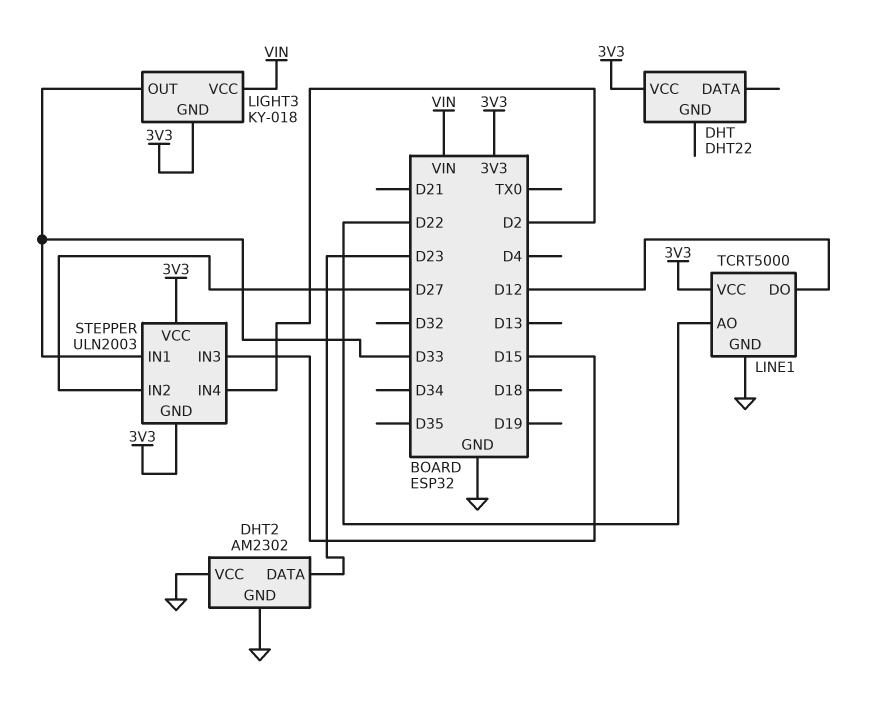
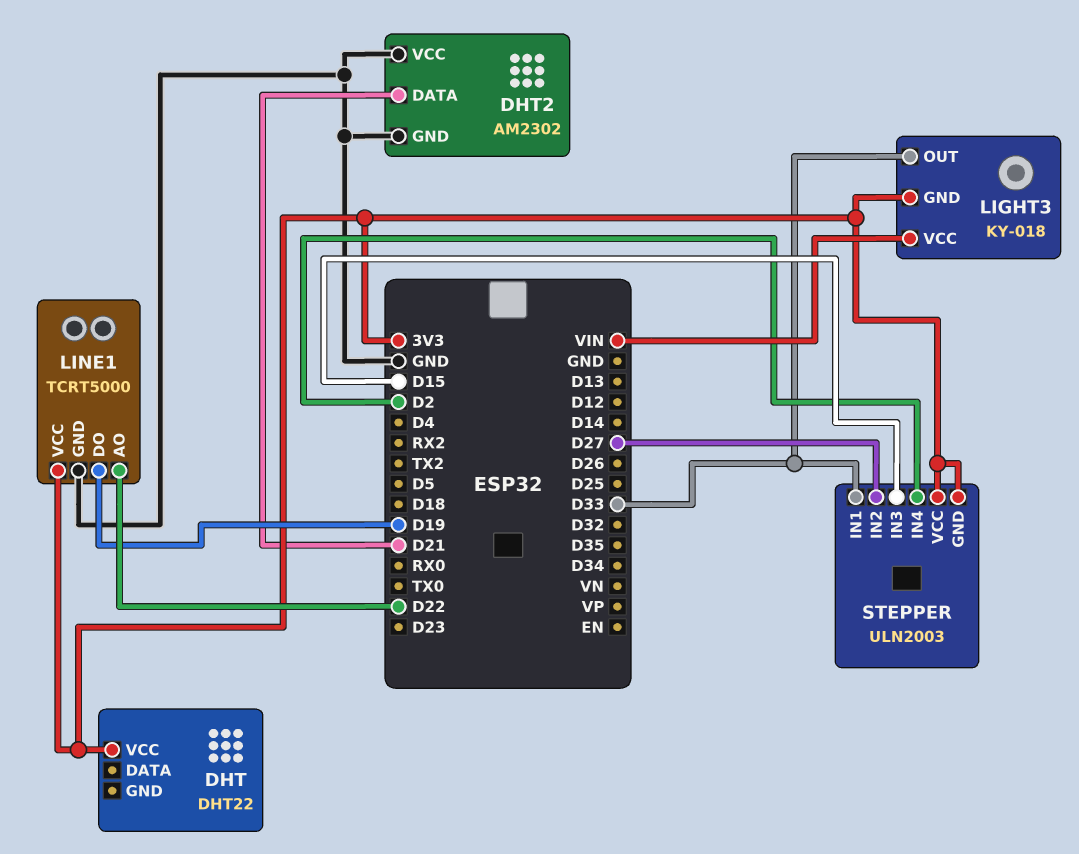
DHT2 pin DATA: D23 -> D21
LINE1 pin DO: D12 -> D19

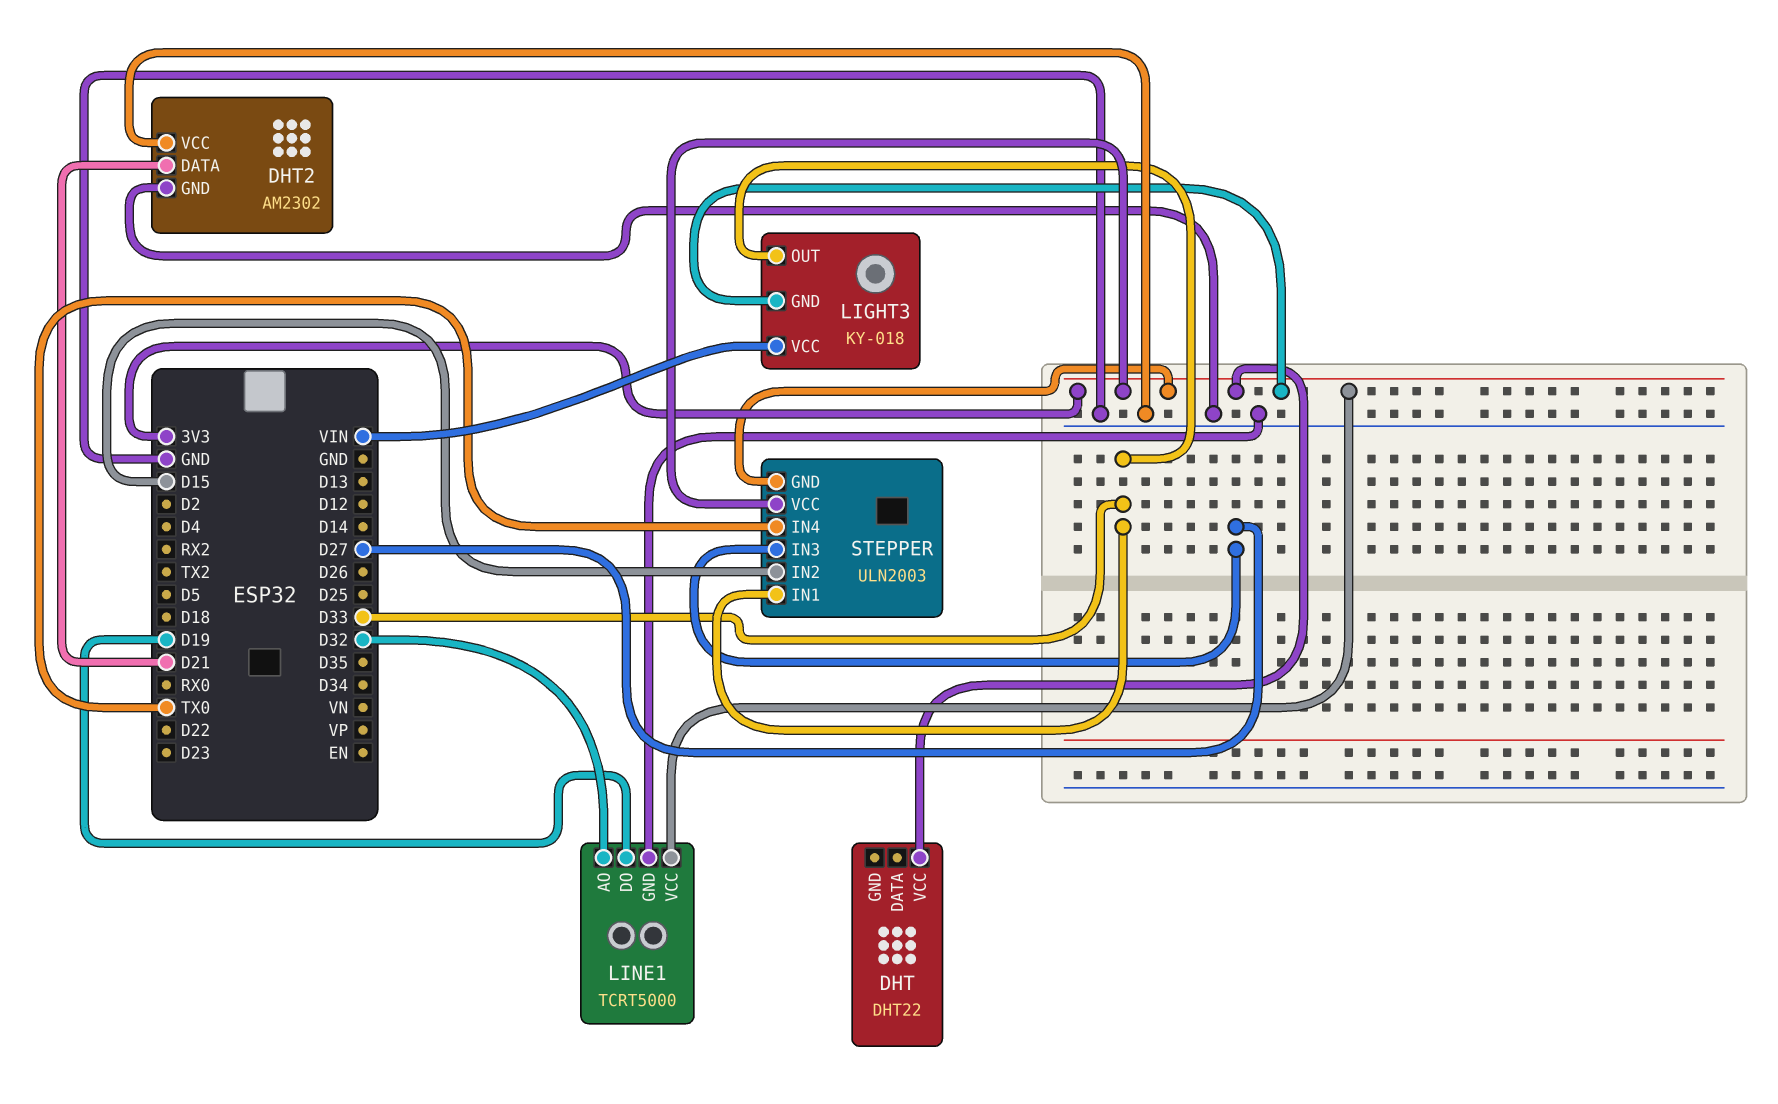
LINE1 pin AO: D22 -> D32
STEPPER pin IN2: D27 -> D15
STEPPER pin IN3: D15 -> D27
STEPPER pin IN4: D2 -> TX0

